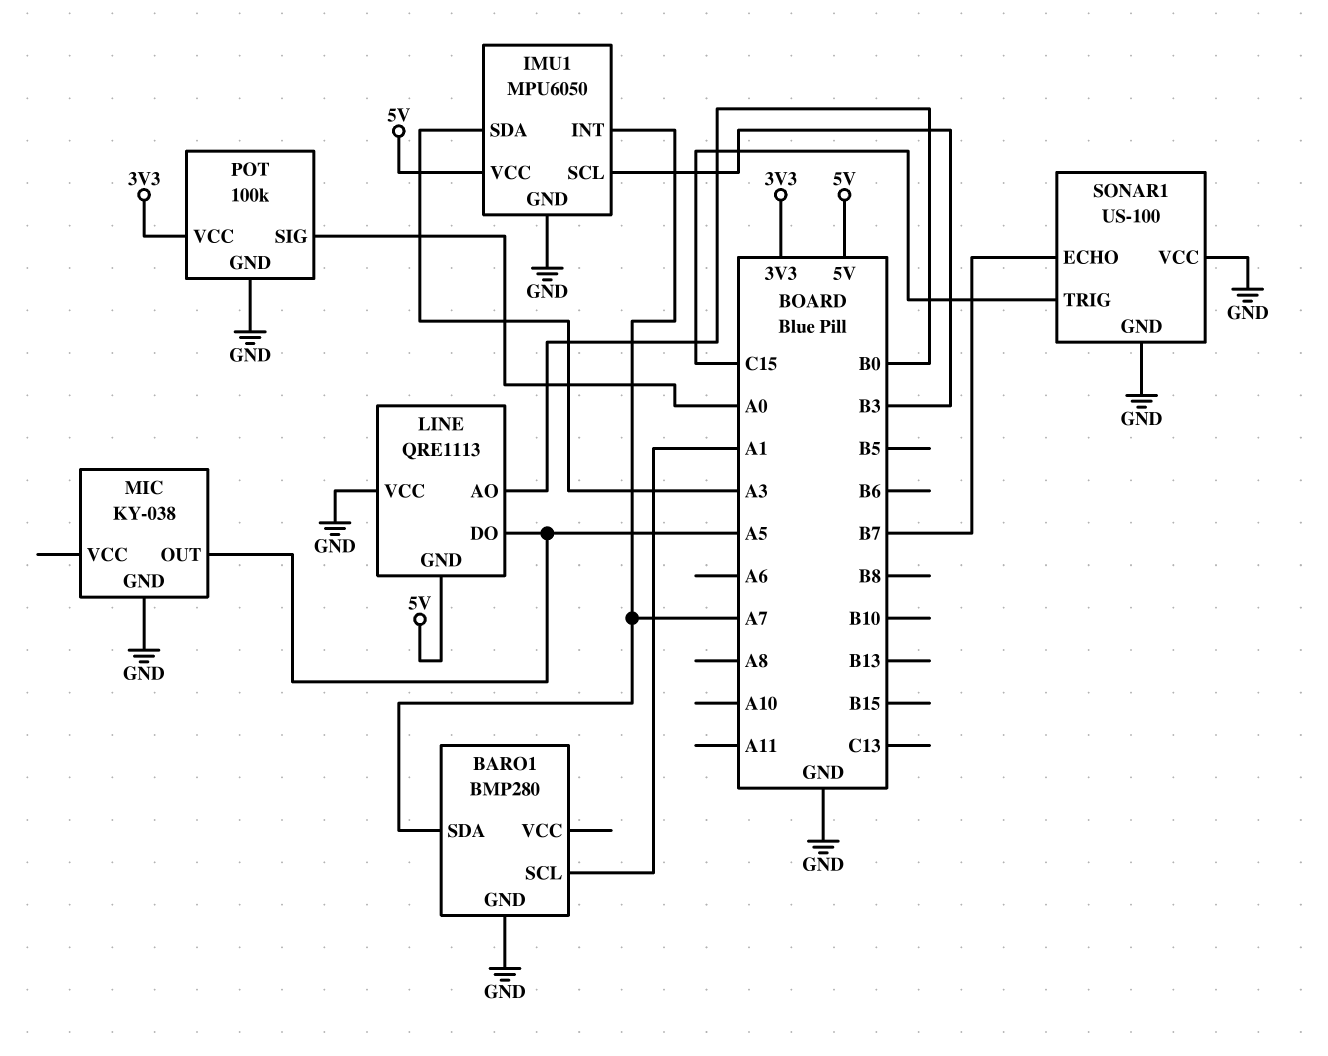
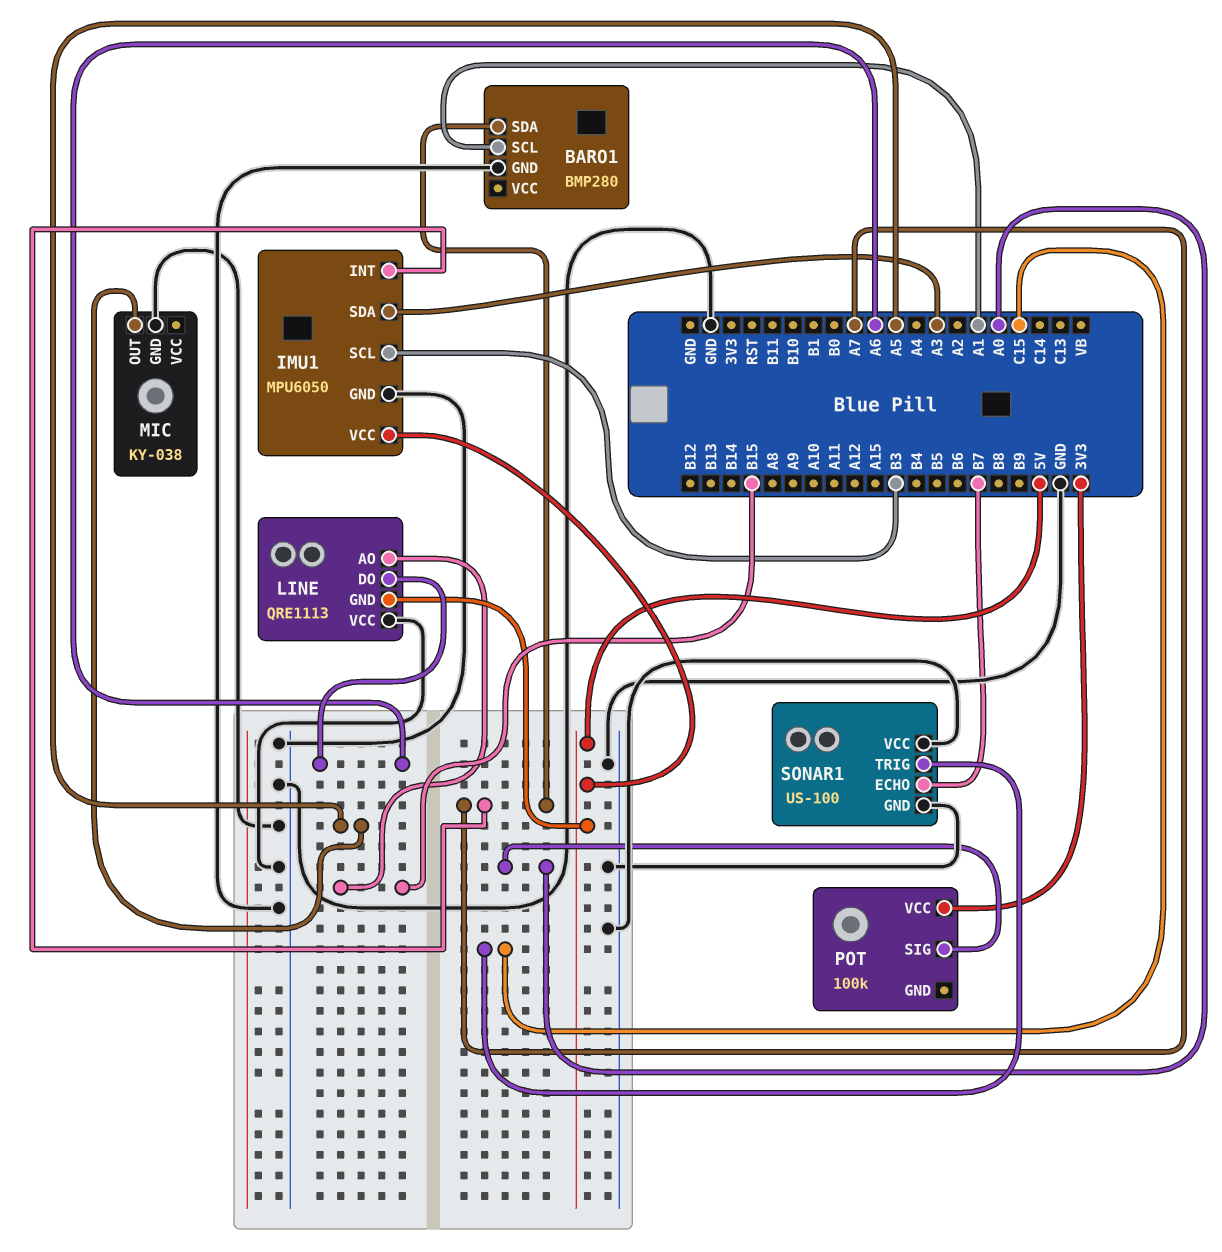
LINE pin AO: B0 -> B15
LINE pin DO: A5 -> A6
POT pin GND: GND -> none

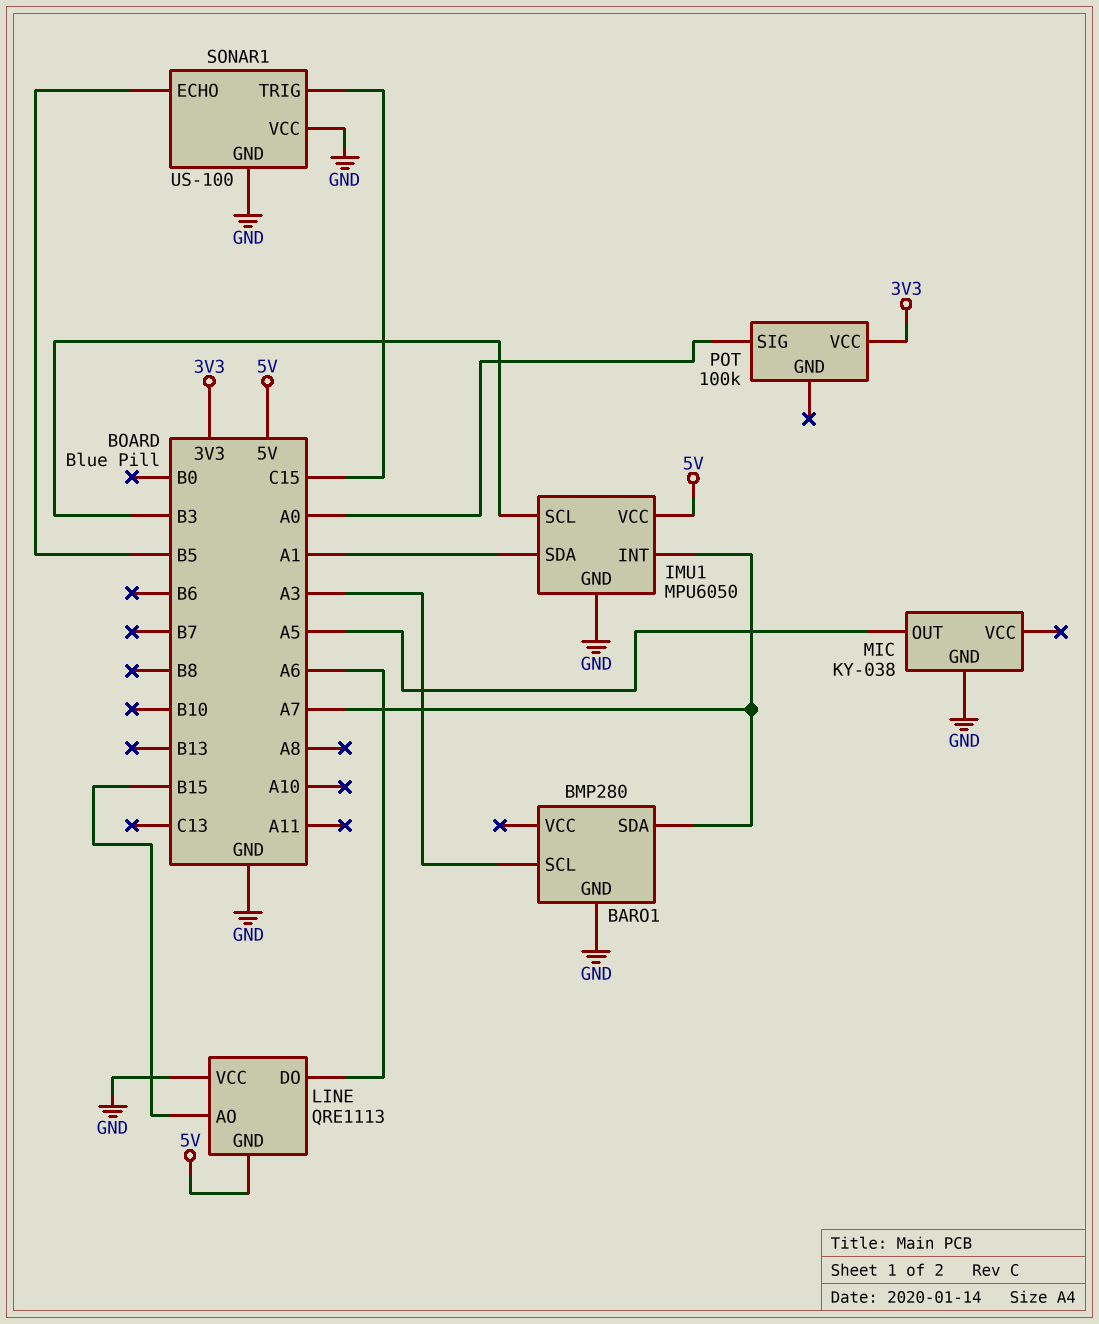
BARO1 pin SCL: A1 -> A3
IMU1 pin SDA: A3 -> A1
SONAR1 pin ECHO: B7 -> B5

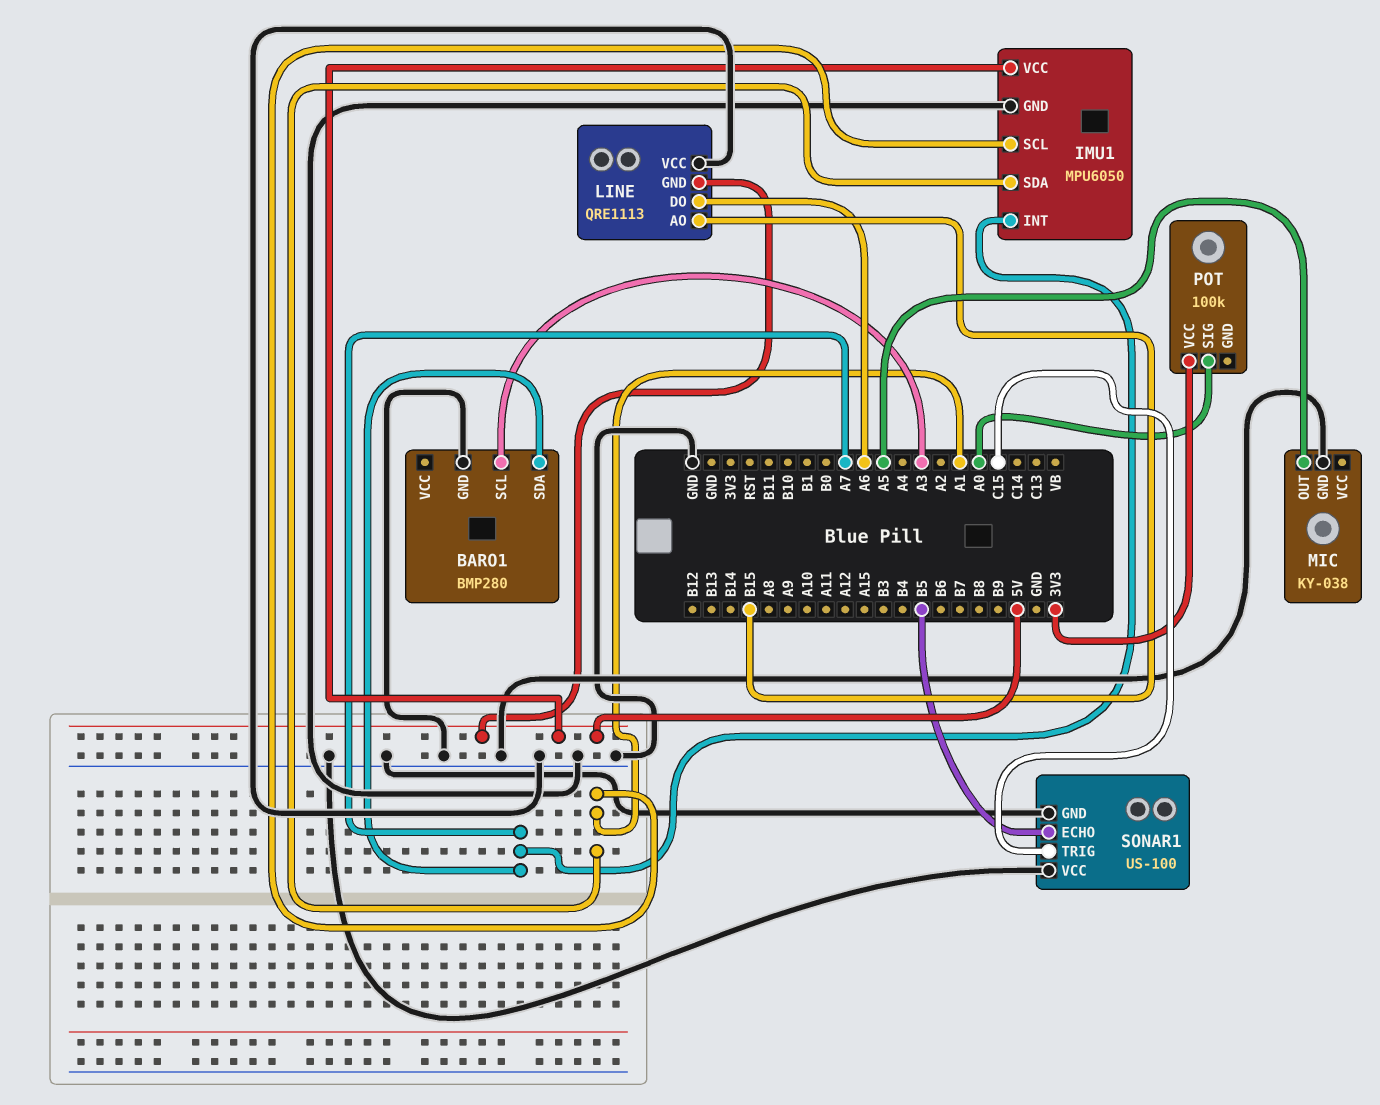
IMU1 pin SCL: B3 -> A1

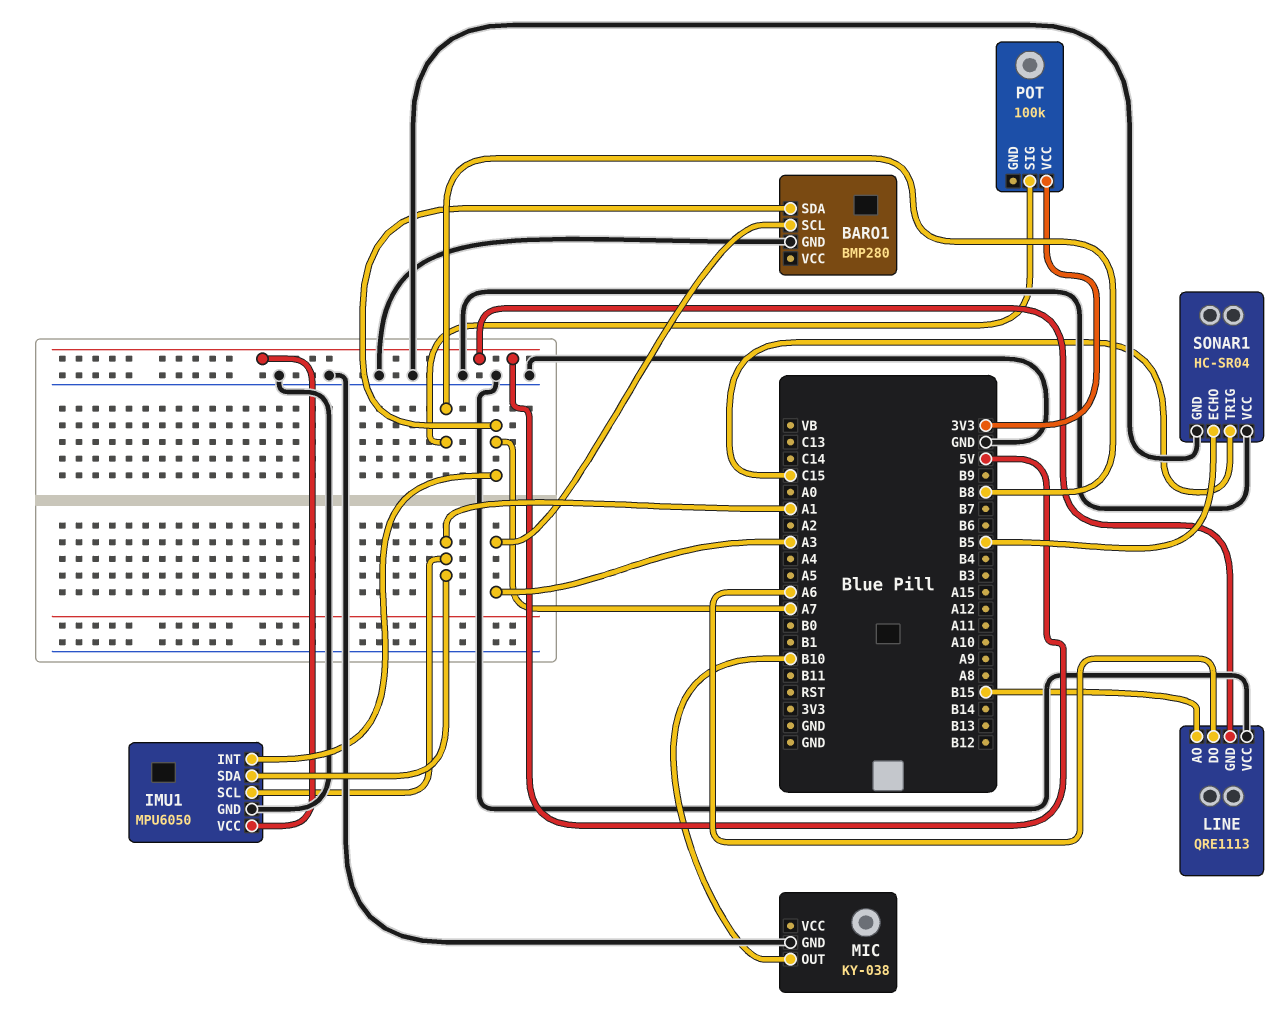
MIC pin OUT: A5 -> B10
POT pin SIG: A0 -> B8
SONAR1: US-100 -> HC-SR04

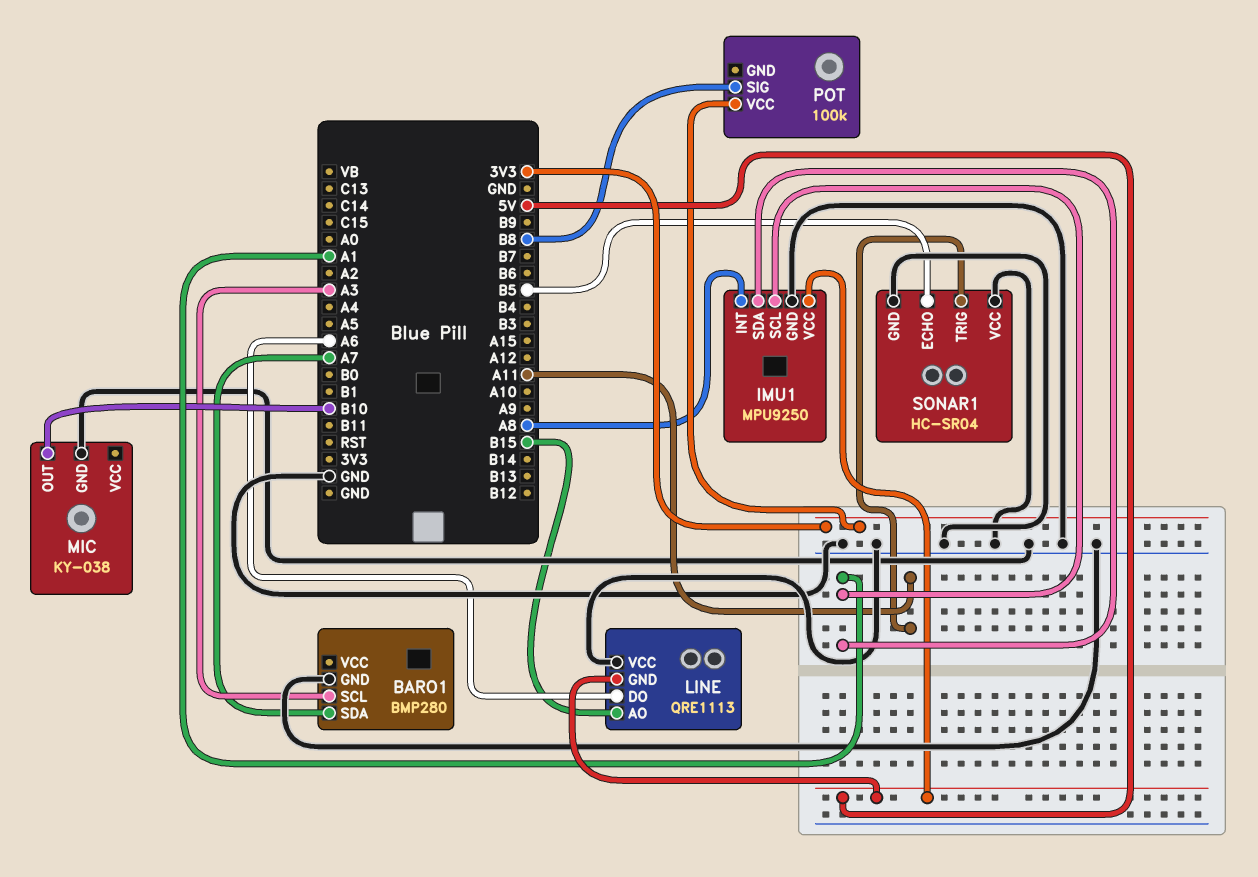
IMU1: MPU6050 -> MPU9250
IMU1 pin INT: A7 -> A8
SONAR1 pin TRIG: C15 -> A11

